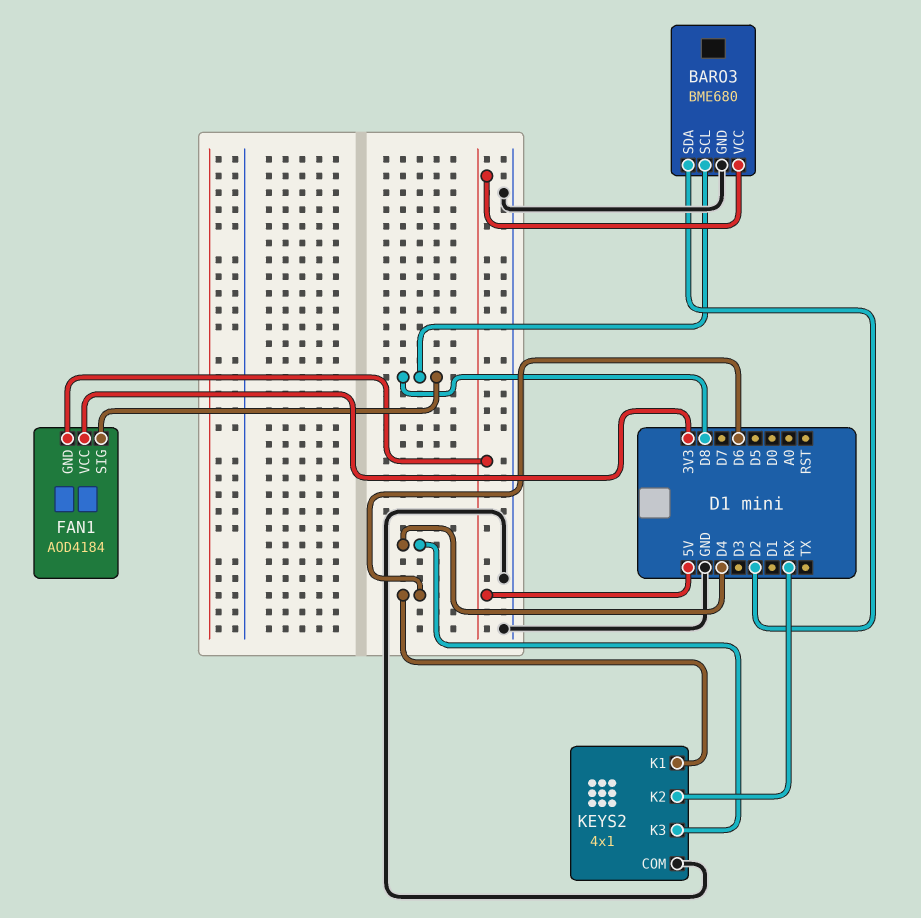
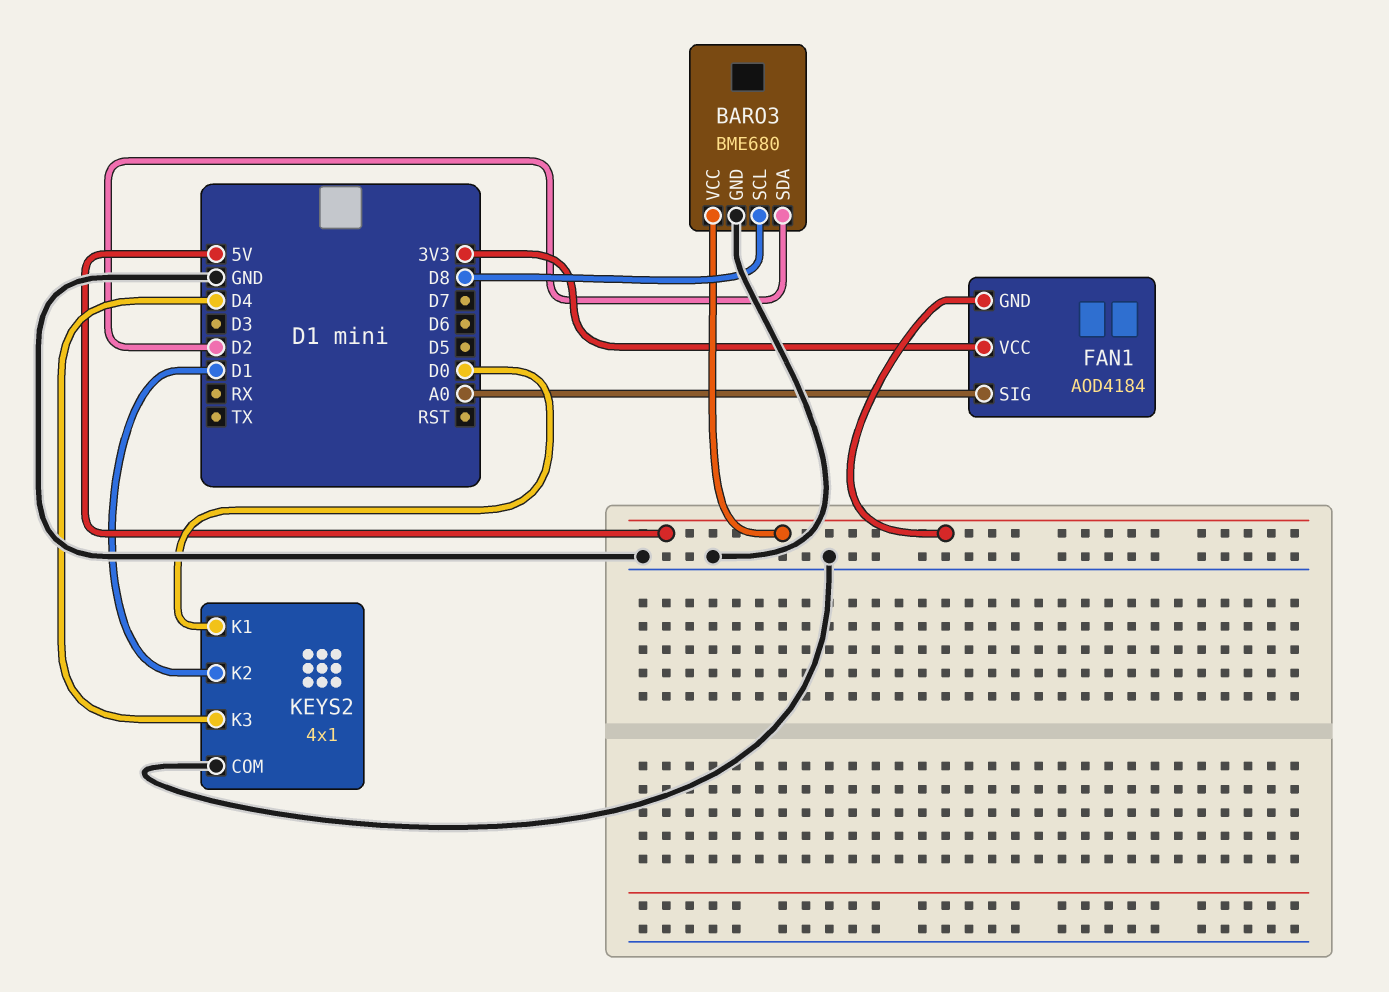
FAN1 pin SIG: D8 -> A0
KEYS2 pin K1: D6 -> D0
KEYS2 pin K2: RX -> D1

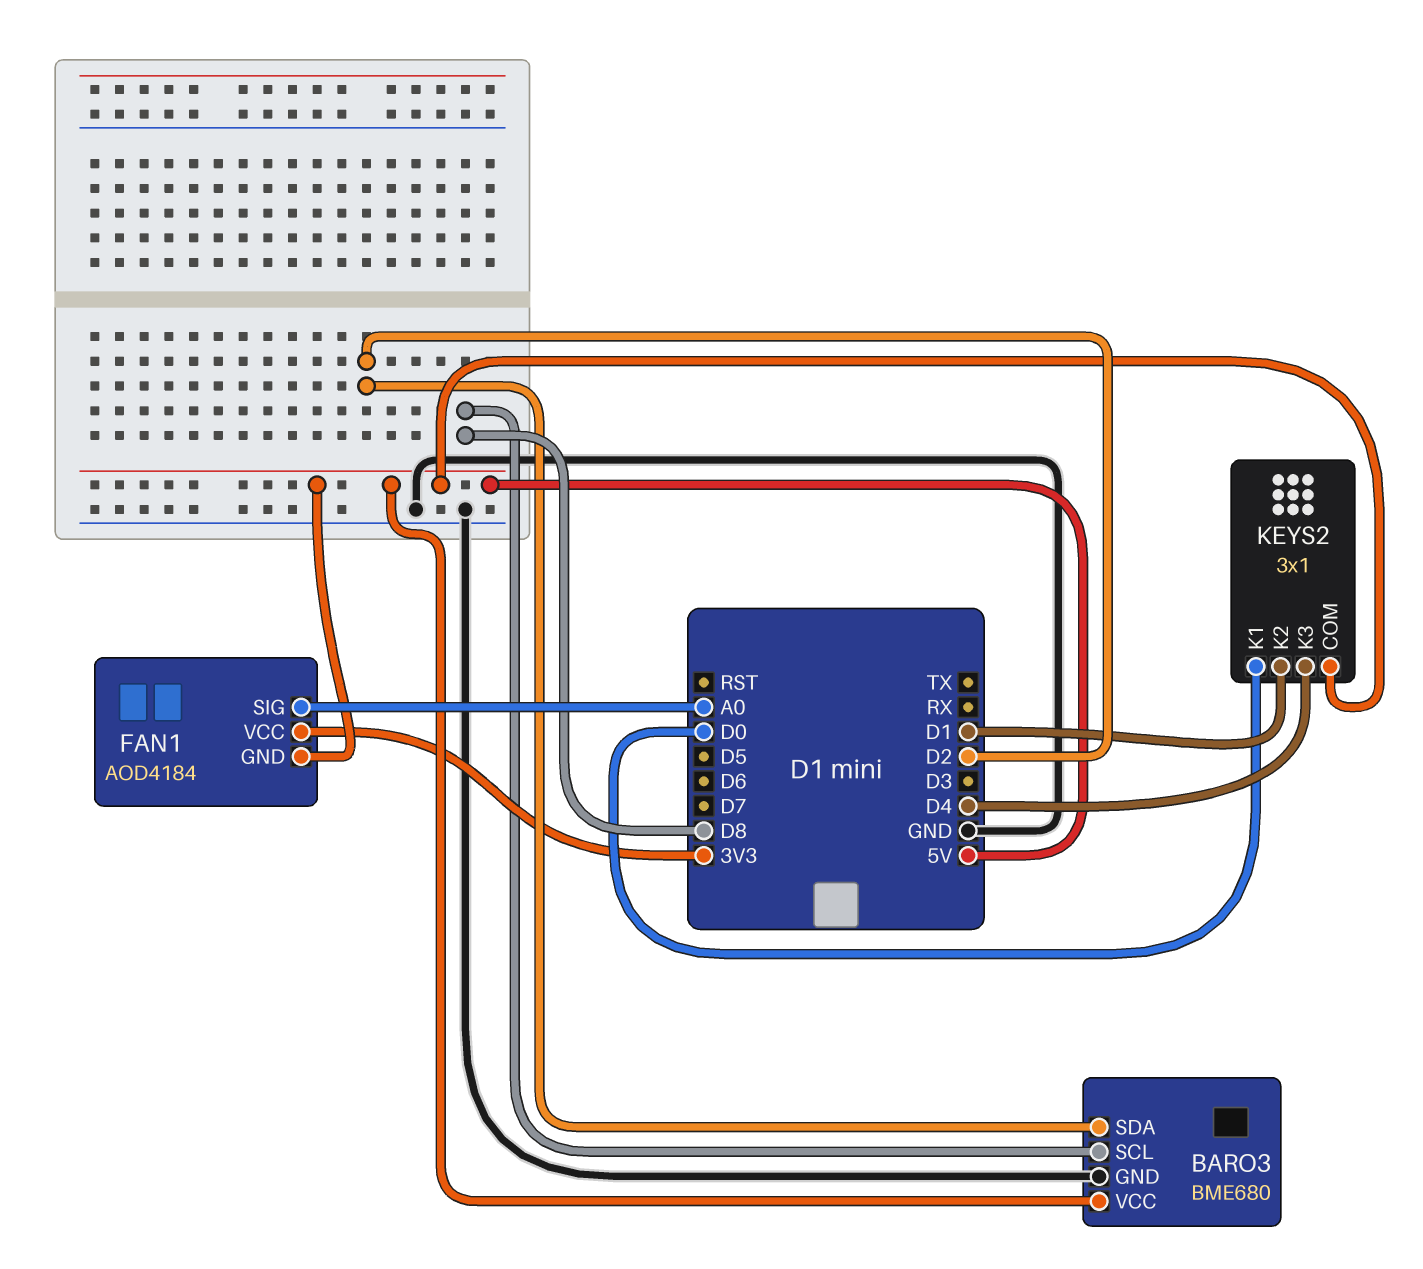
KEYS2: 4x1 -> 3x1
KEYS2 pin COM: GND -> 5V

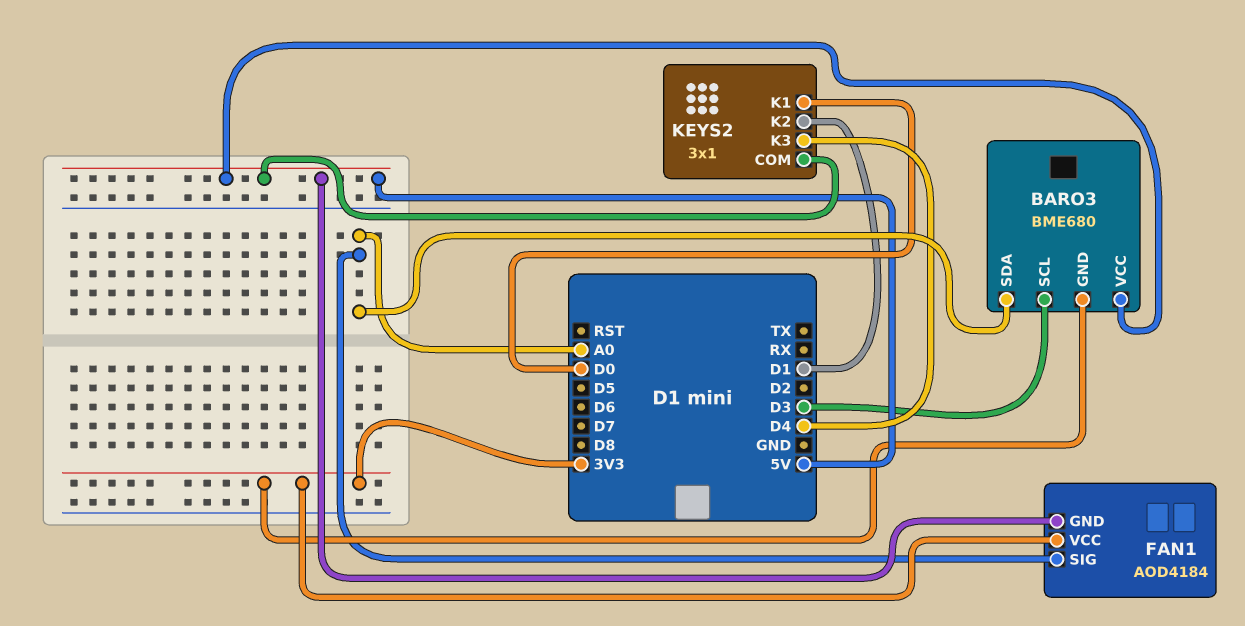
BARO3 pin GND: GND -> 3V3
BARO3 pin SCL: D8 -> D3
BARO3 pin SDA: D2 -> A0

